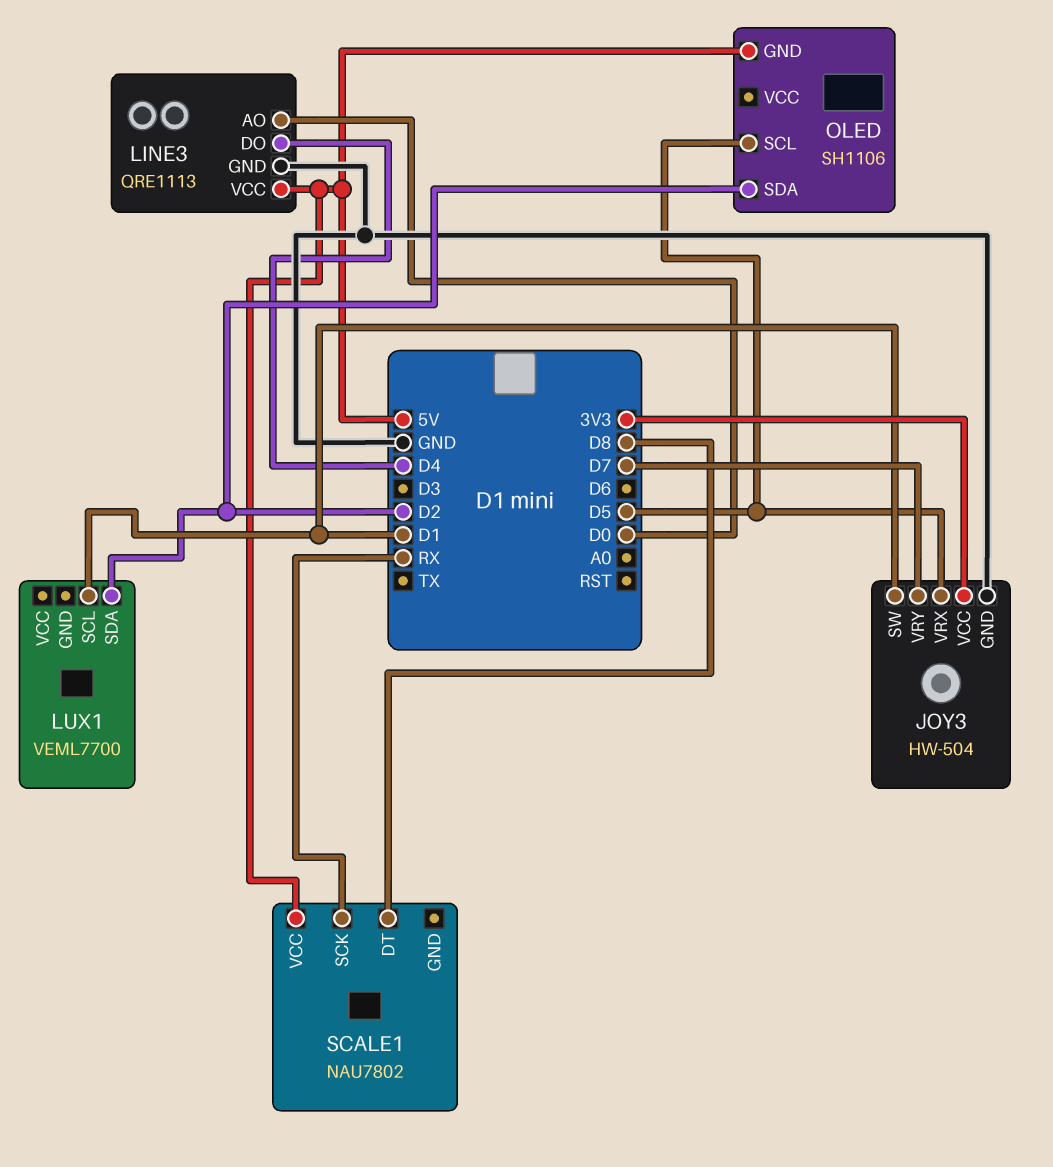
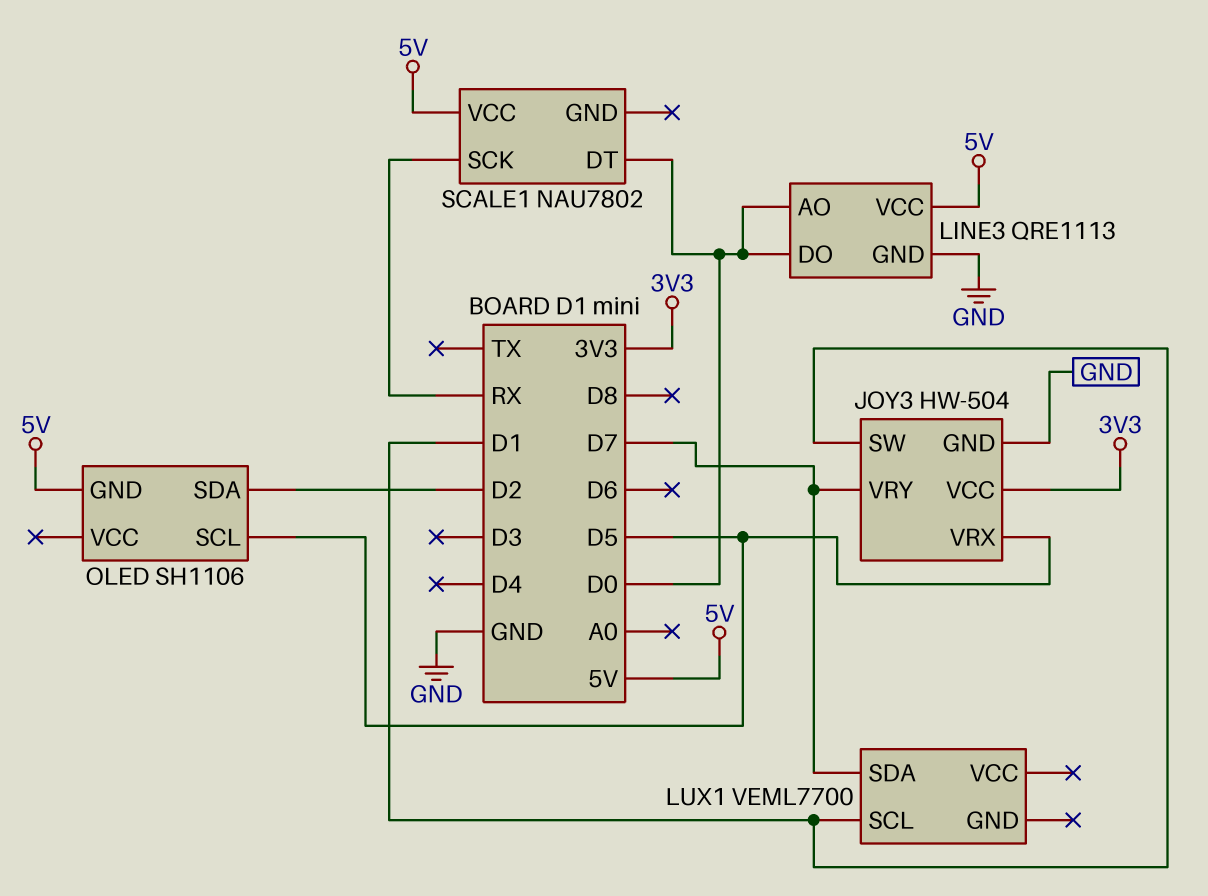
LINE3 pin DO: D4 -> D0
LUX1 pin SDA: D2 -> D7
SCALE1 pin DT: D8 -> D0

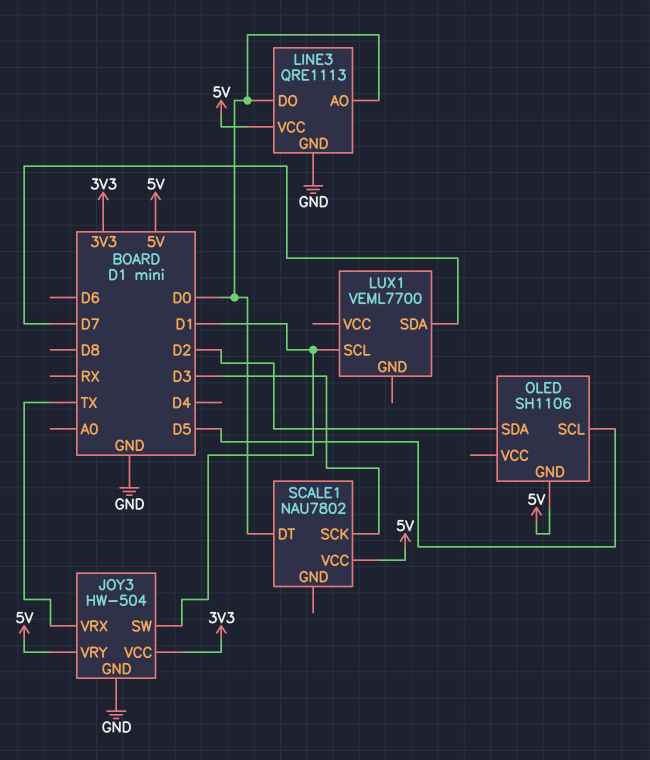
JOY3 pin VRX: D5 -> TX
JOY3 pin VRY: D7 -> 5V
SCALE1 pin SCK: RX -> D3

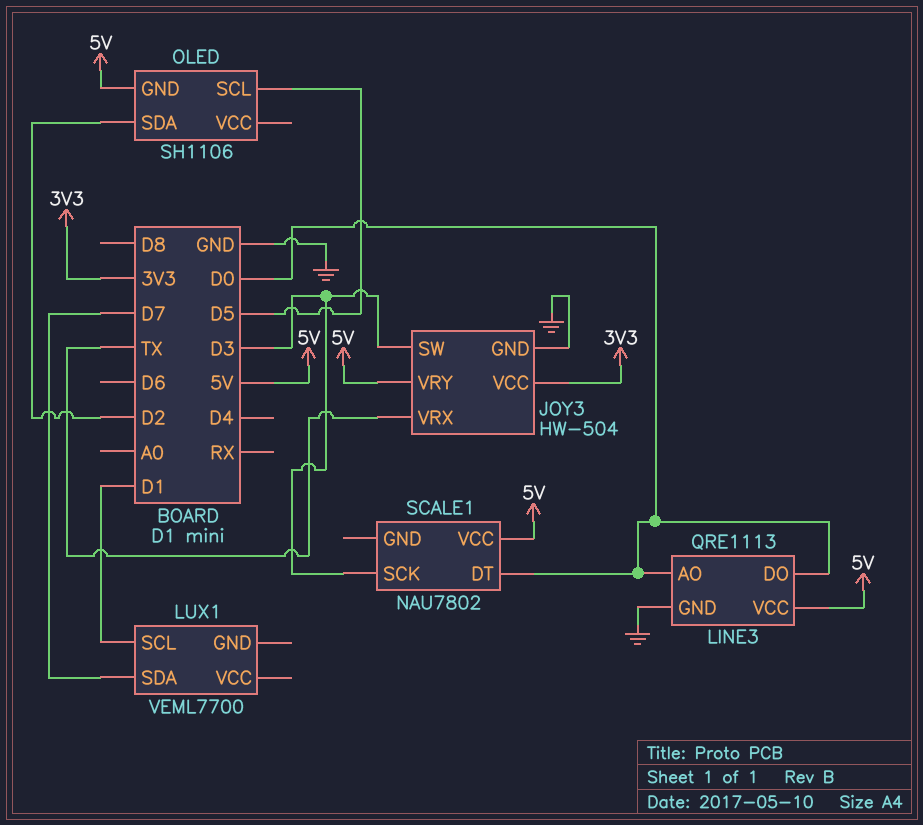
JOY3 pin SW: D1 -> D3

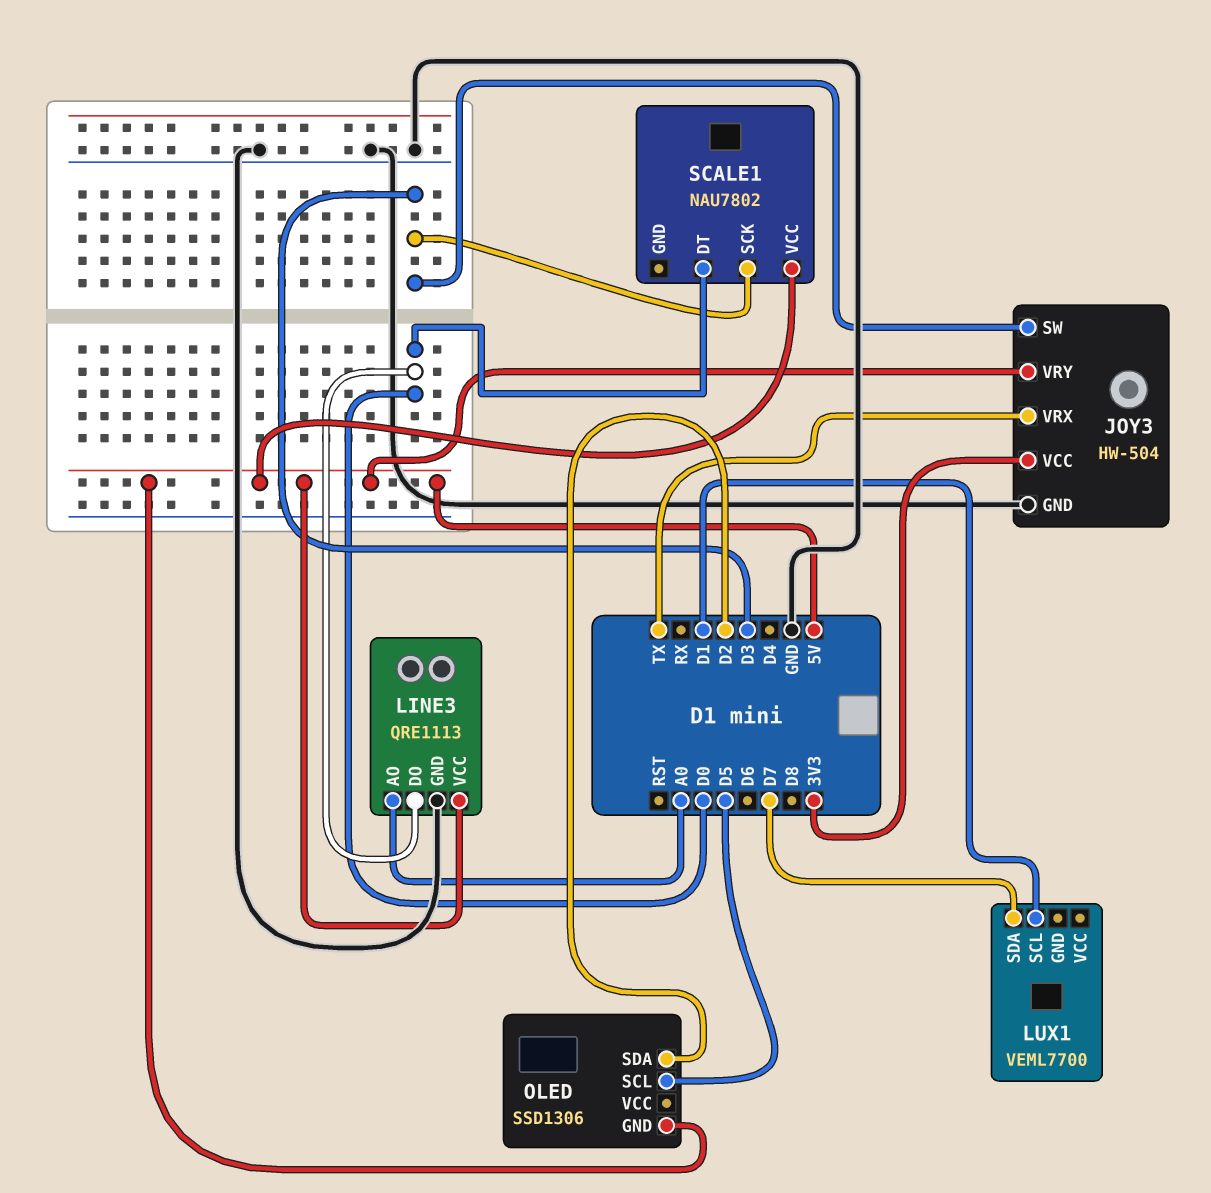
LINE3 pin AO: D0 -> A0
OLED: SH1106 -> SSD1306

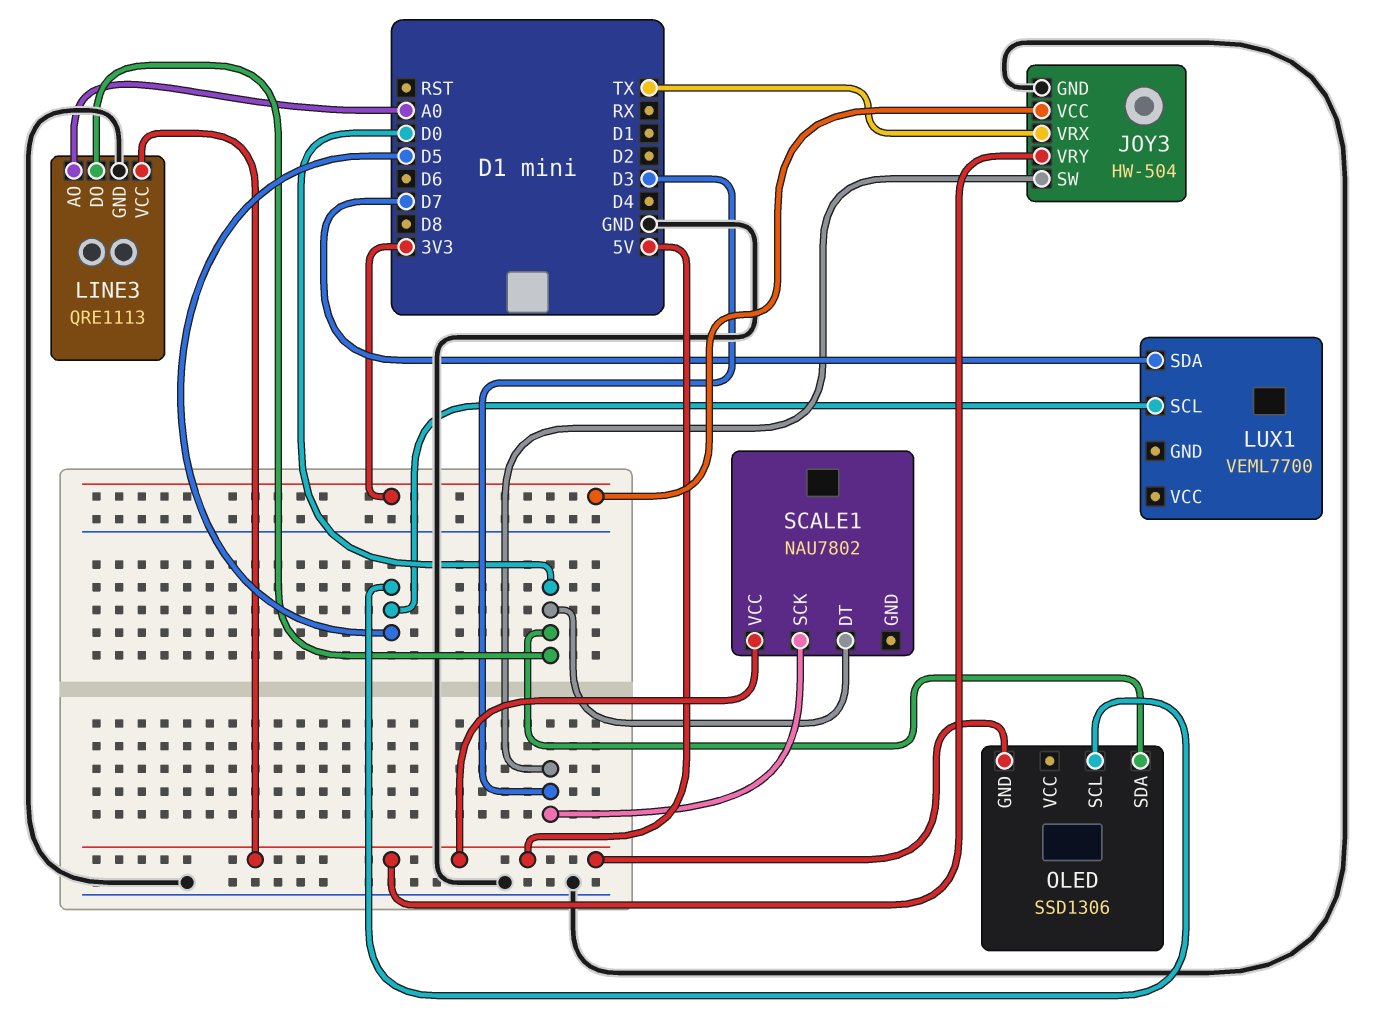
LUX1 pin SCL: D1 -> D5
OLED pin SDA: D2 -> D0

